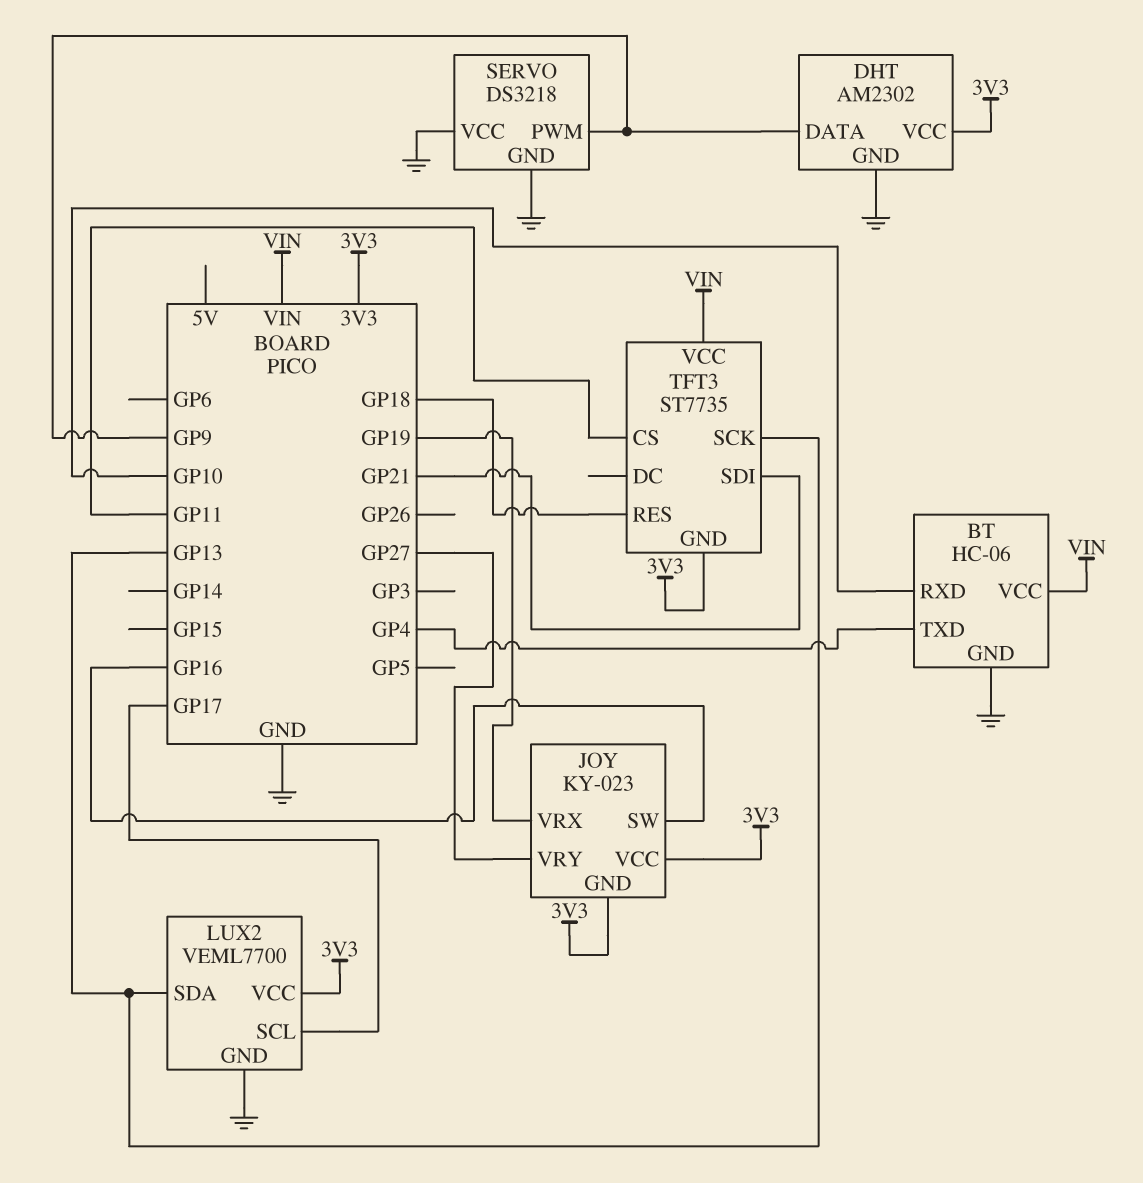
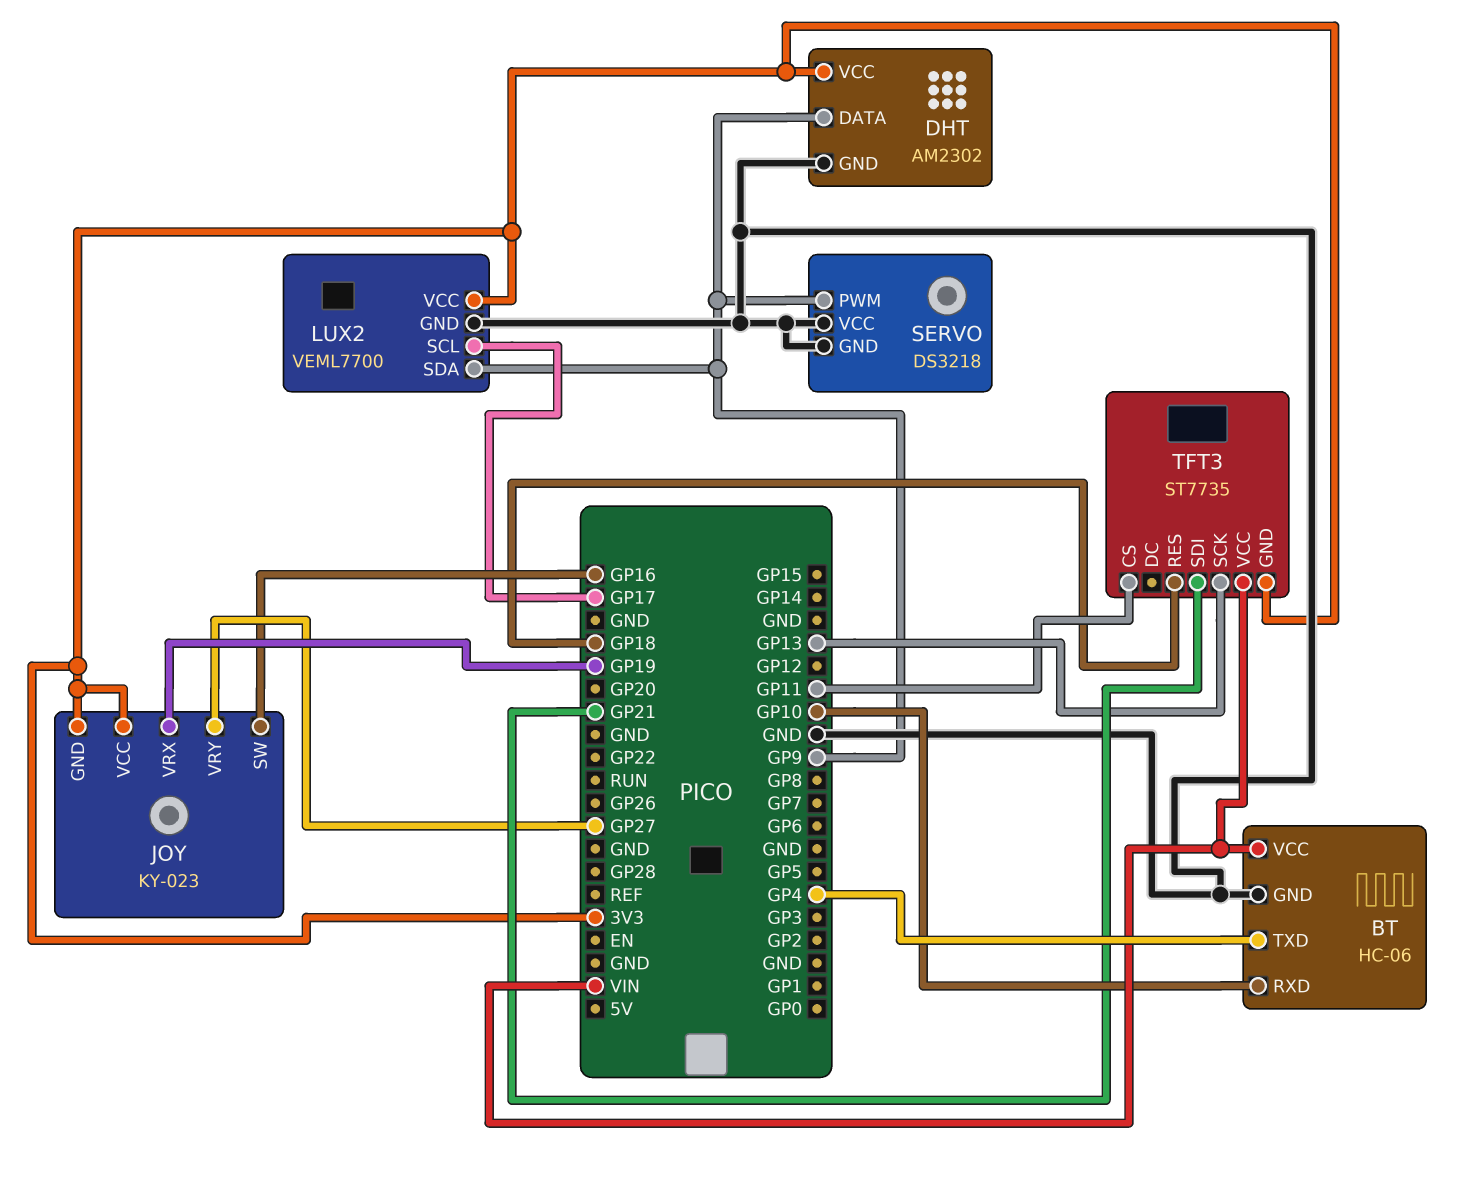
LUX2 pin SDA: GP13 -> GP9

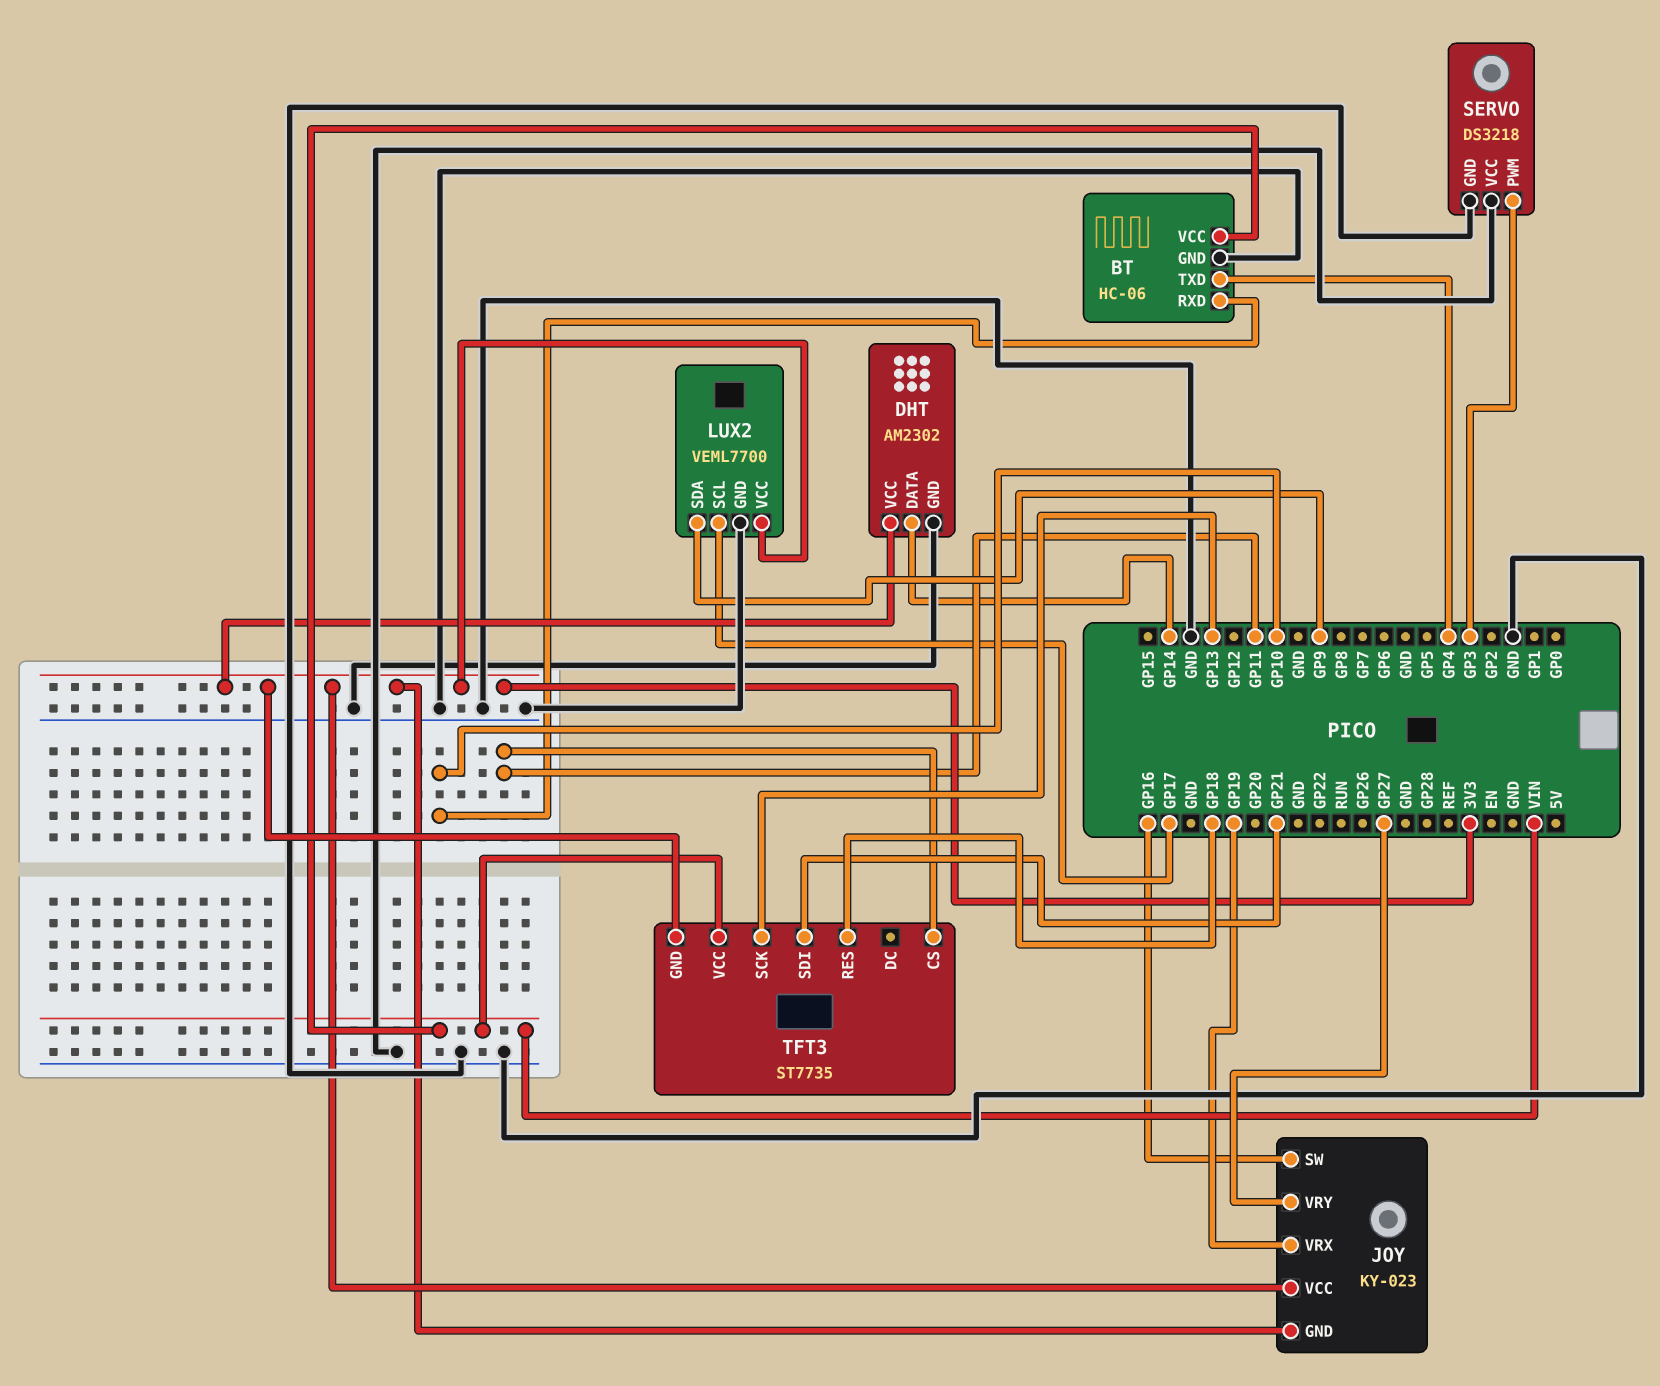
DHT pin DATA: GP9 -> GP14
SERVO pin PWM: GP9 -> GP3

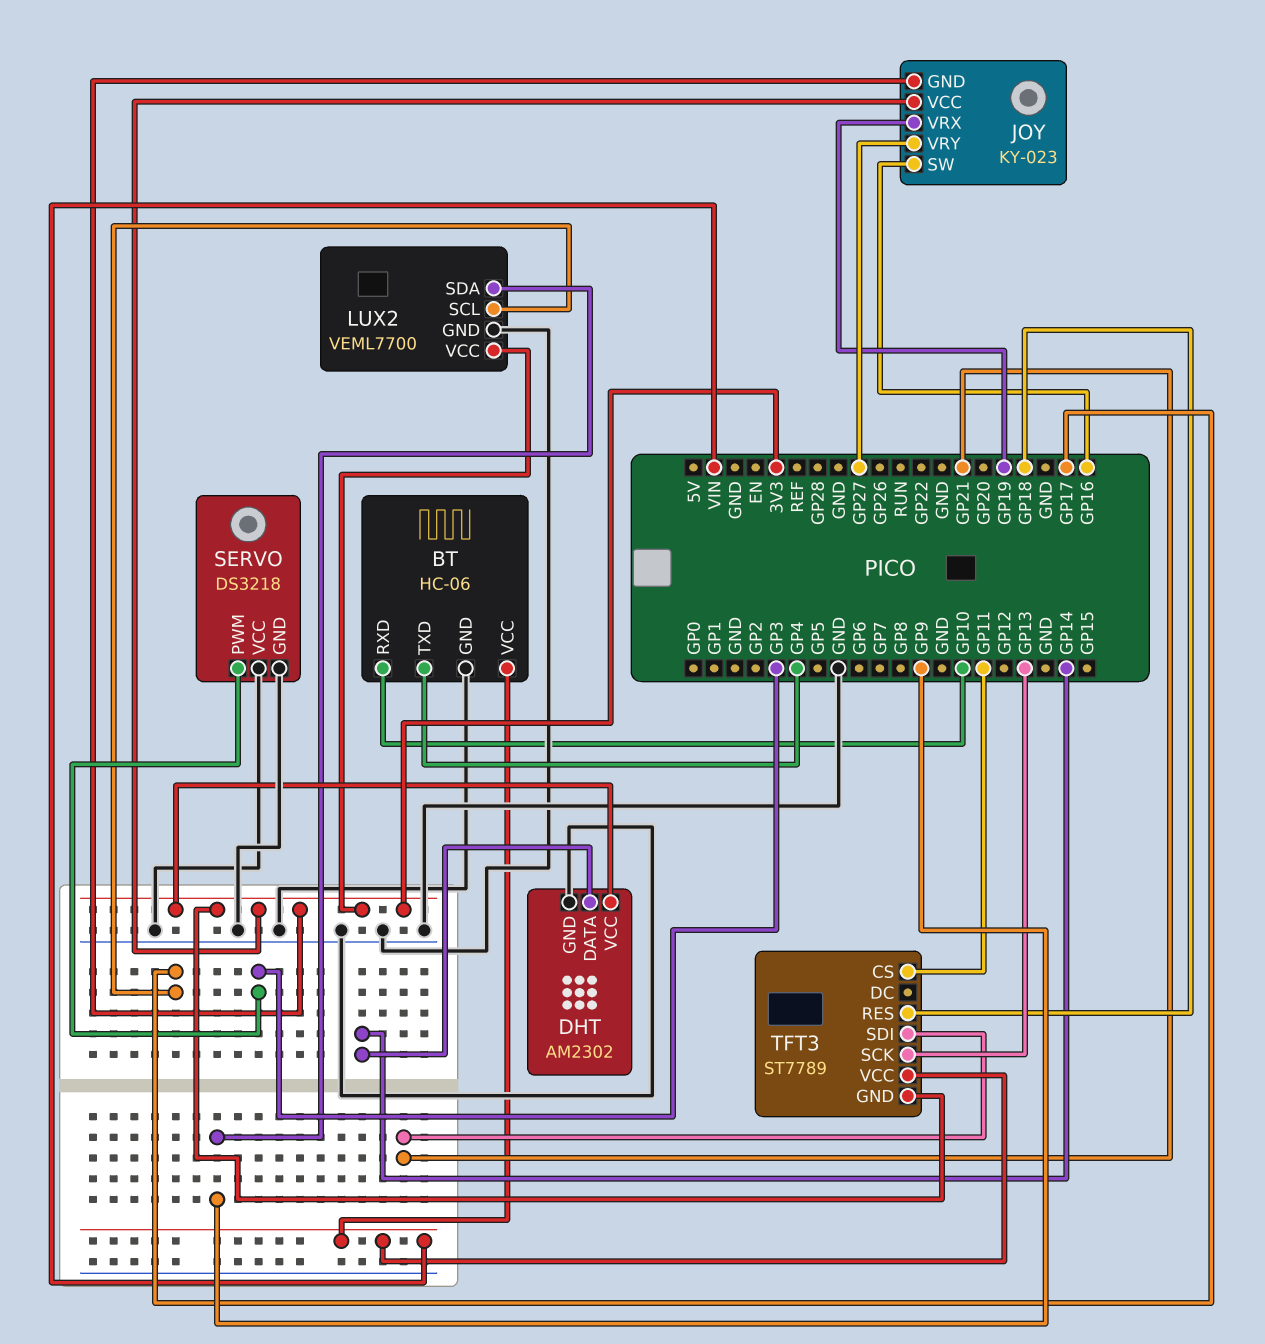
TFT3: ST7735 -> ST7789

